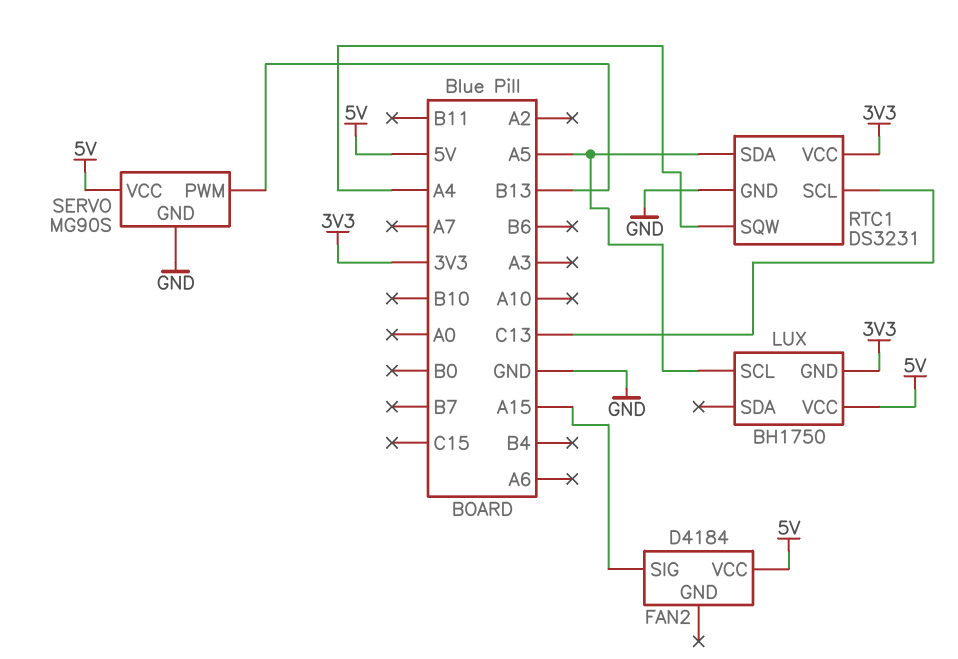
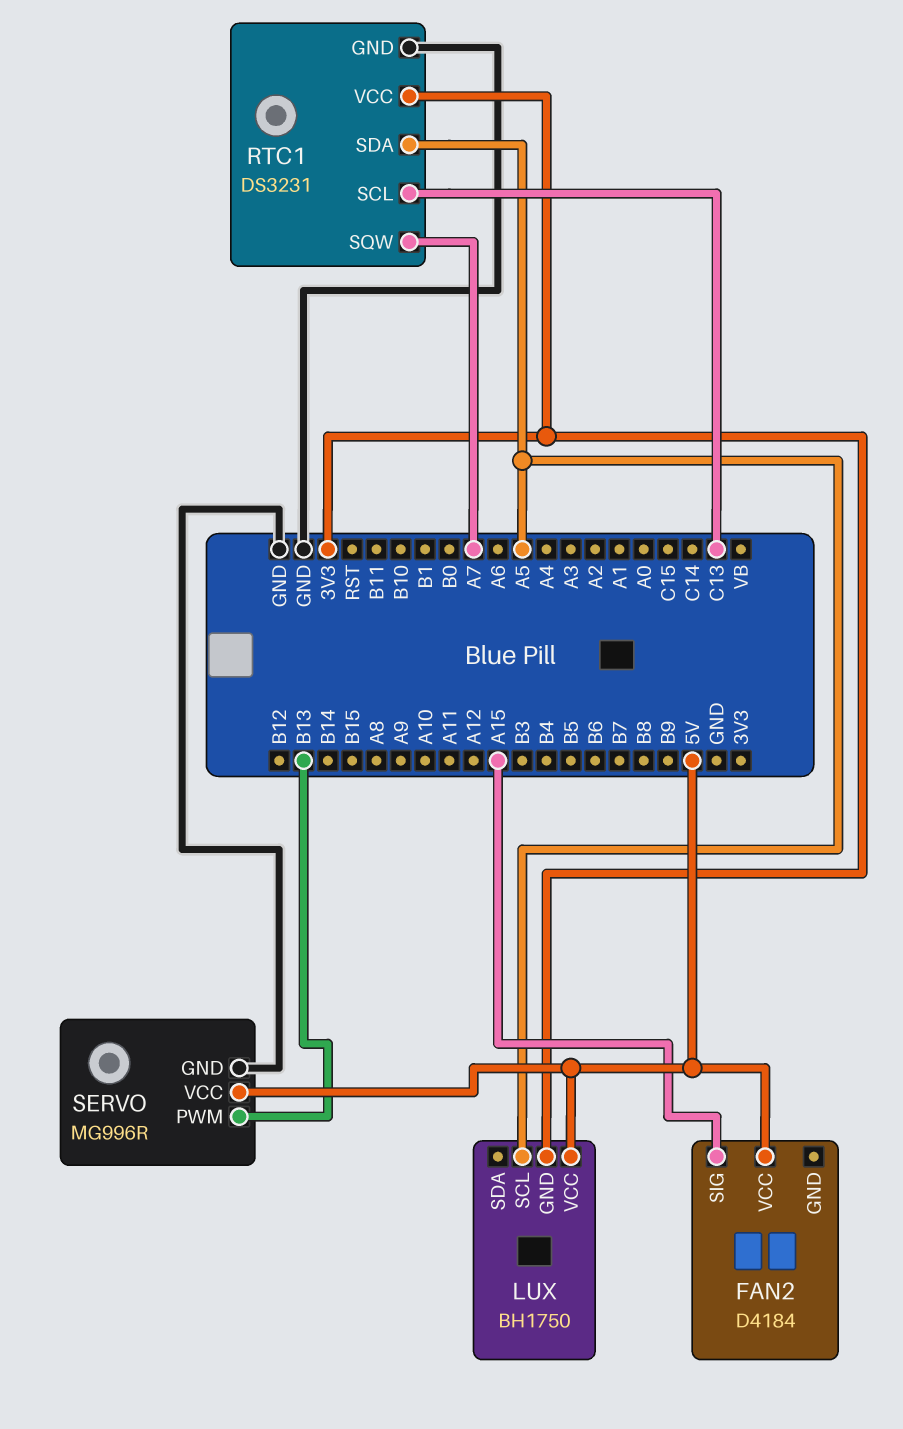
RTC1 pin SQW: A4 -> A7
SERVO: MG90S -> MG996R

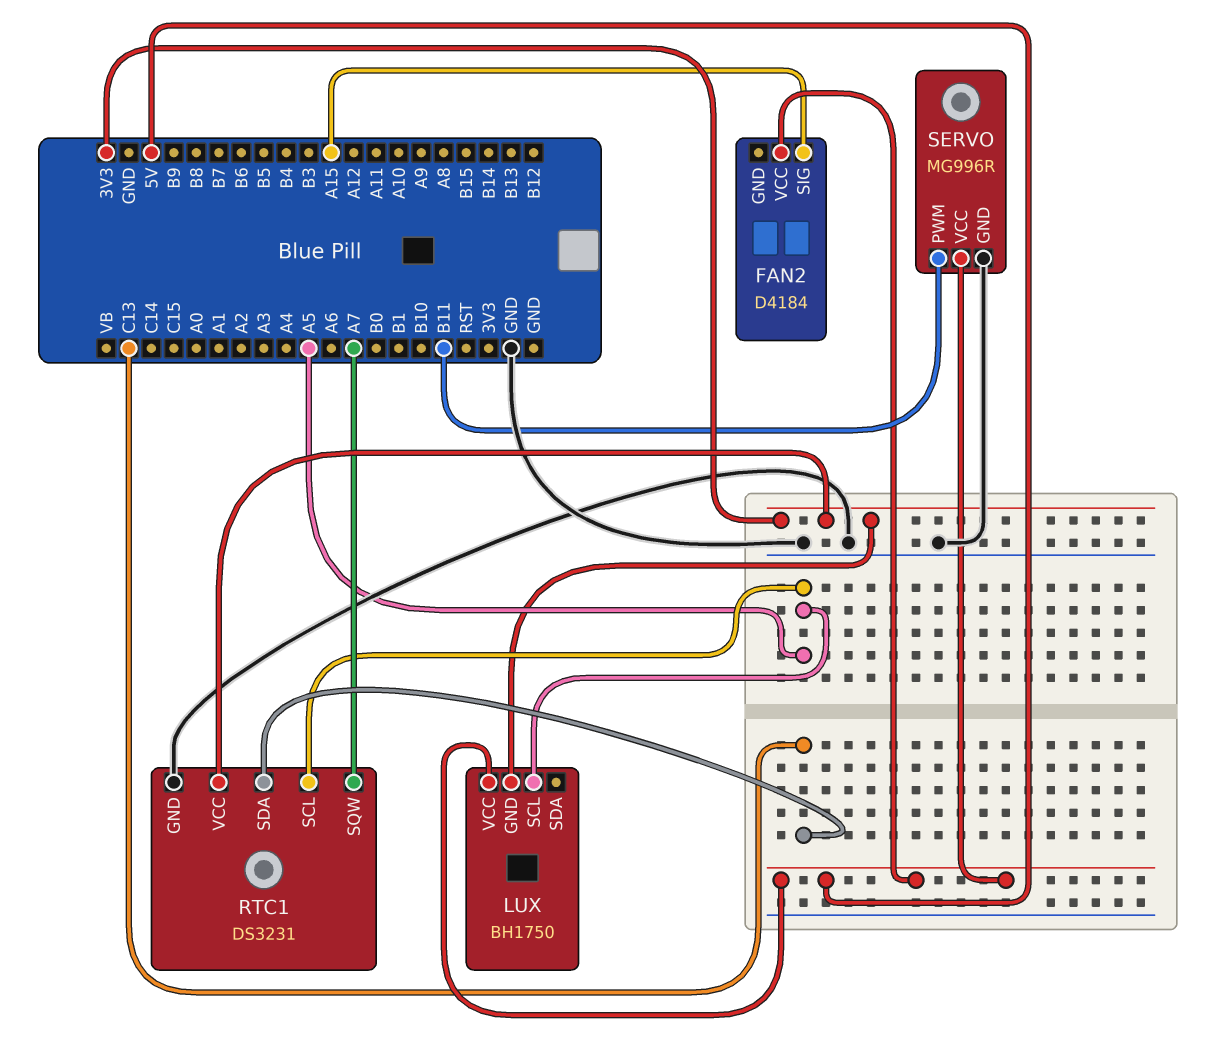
RTC1 pin SCL: C13 -> A5
RTC1 pin SDA: A5 -> C13
SERVO pin PWM: B13 -> B11

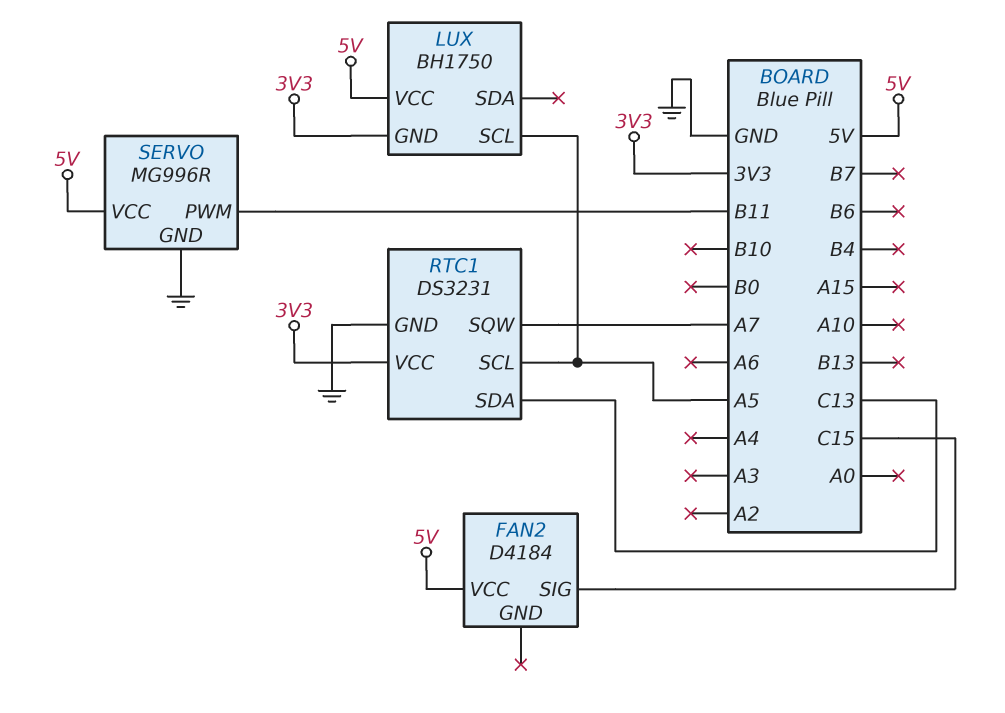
FAN2 pin SIG: A15 -> C15

